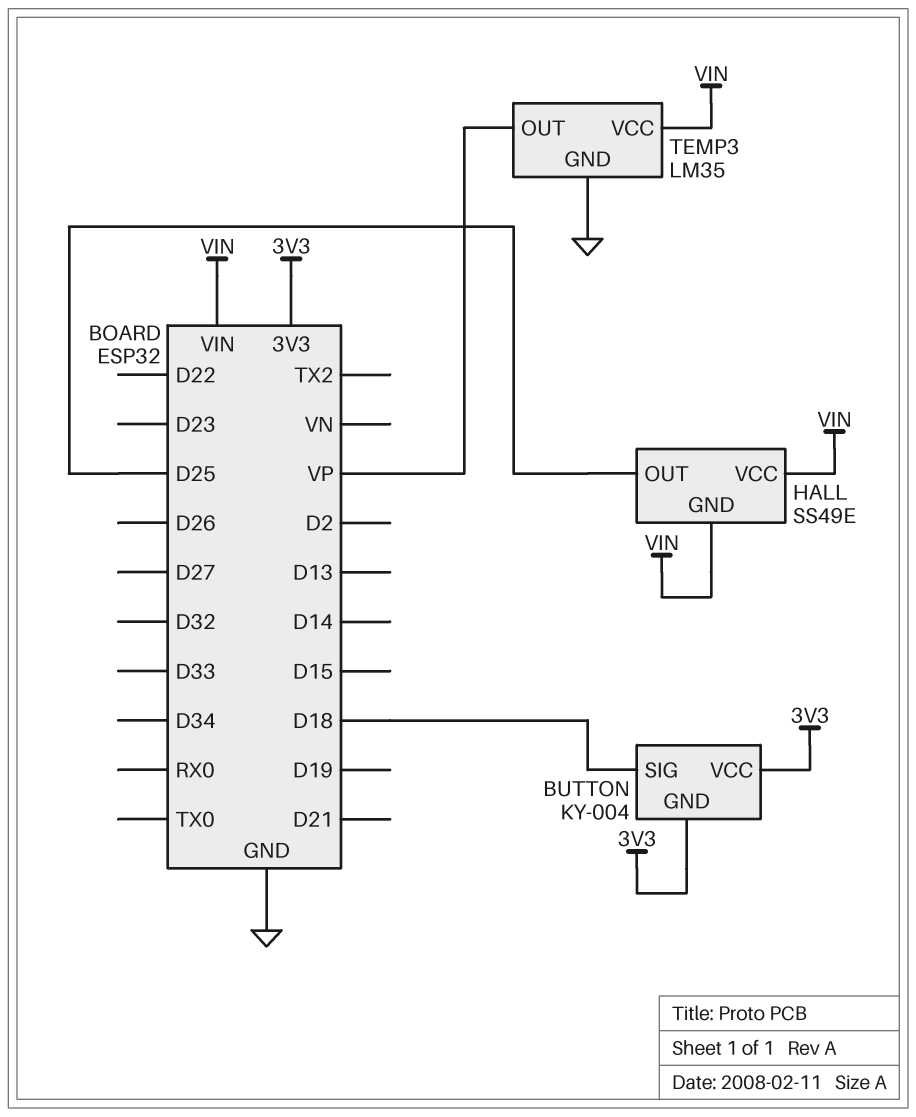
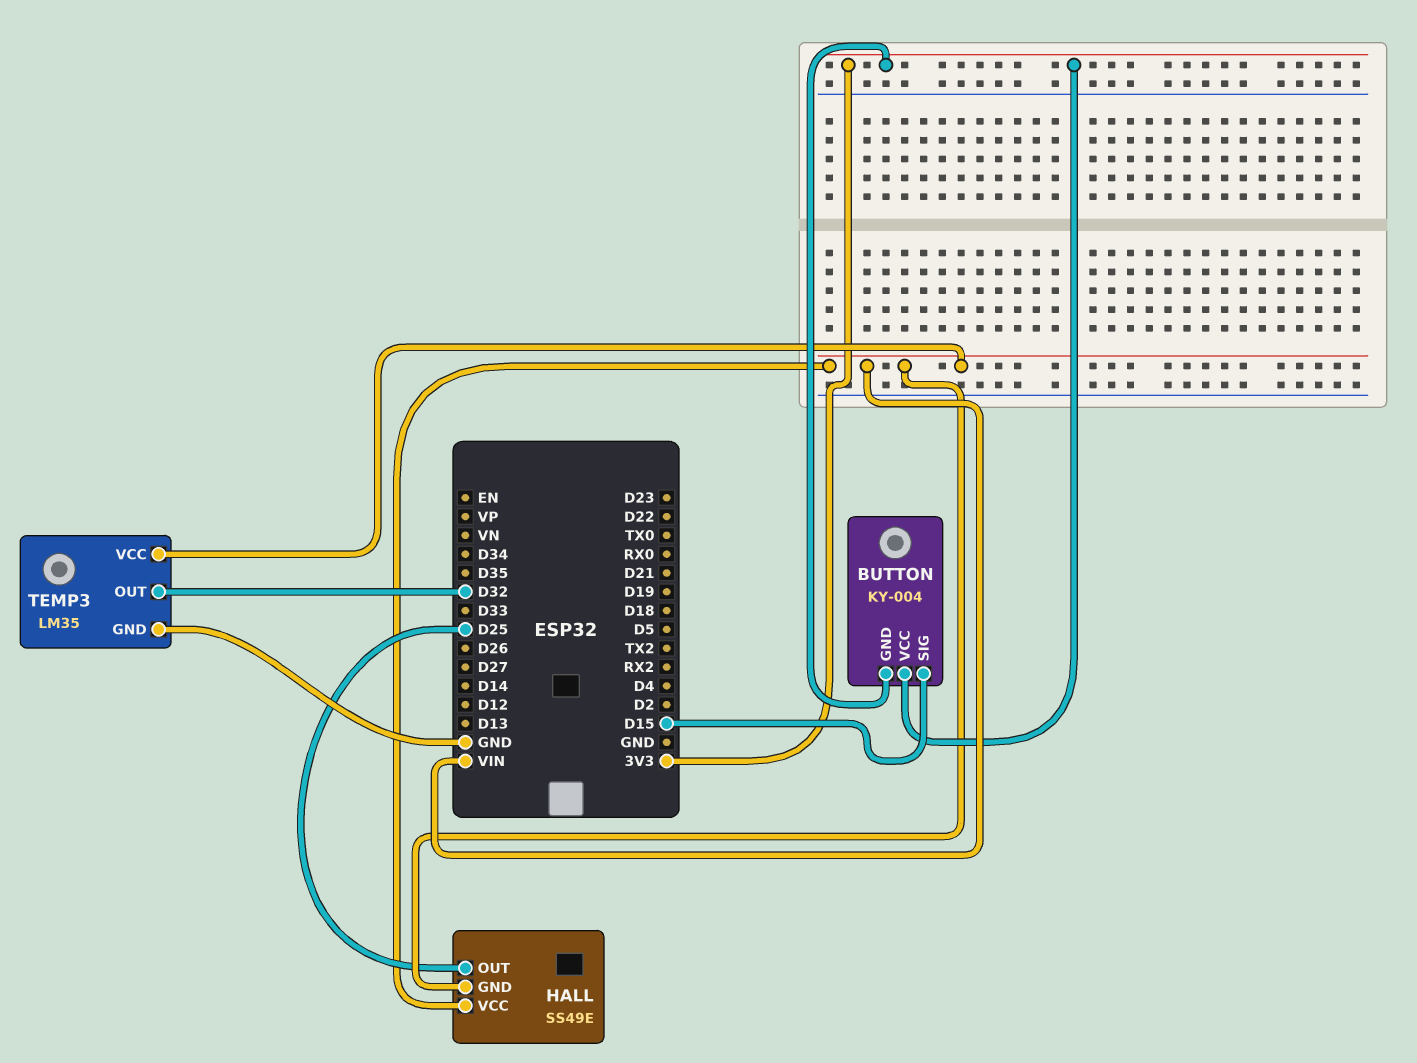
BUTTON pin SIG: D18 -> D15
TEMP3 pin OUT: VP -> D32

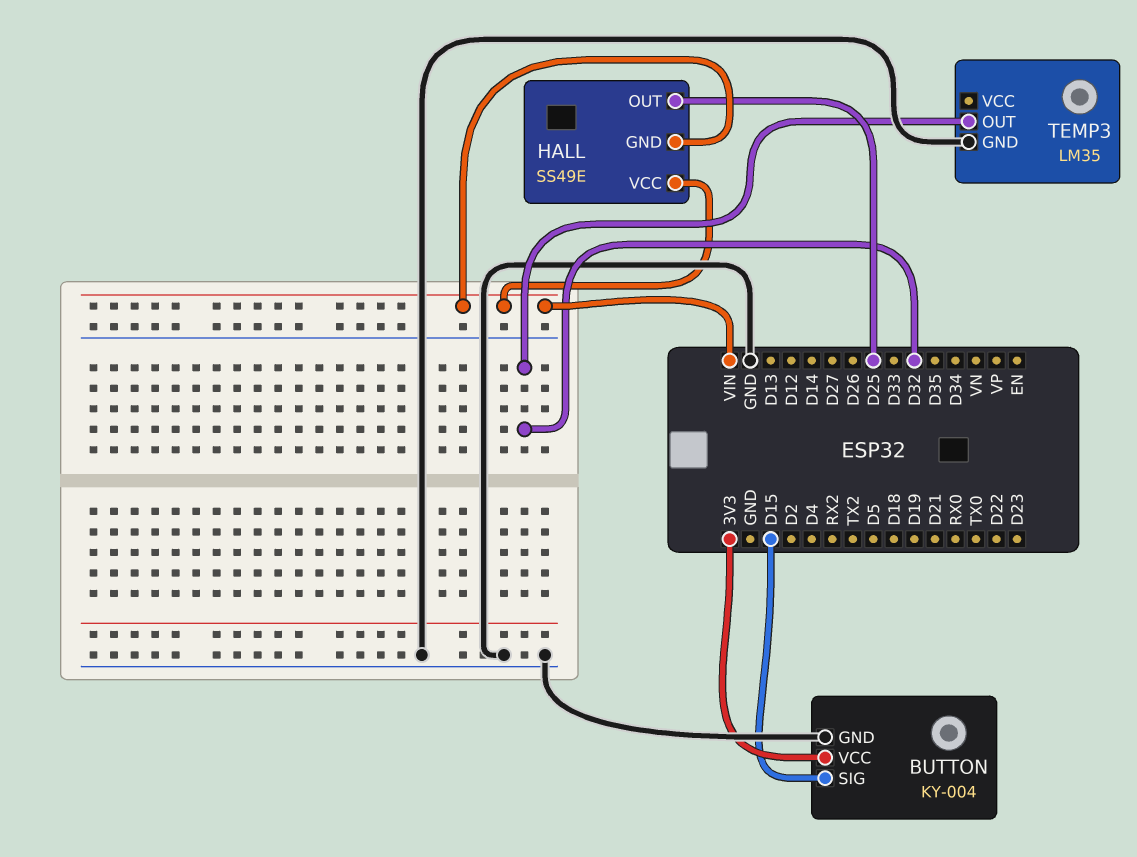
BUTTON pin GND: 3V3 -> GND
TEMP3 pin VCC: VIN -> none

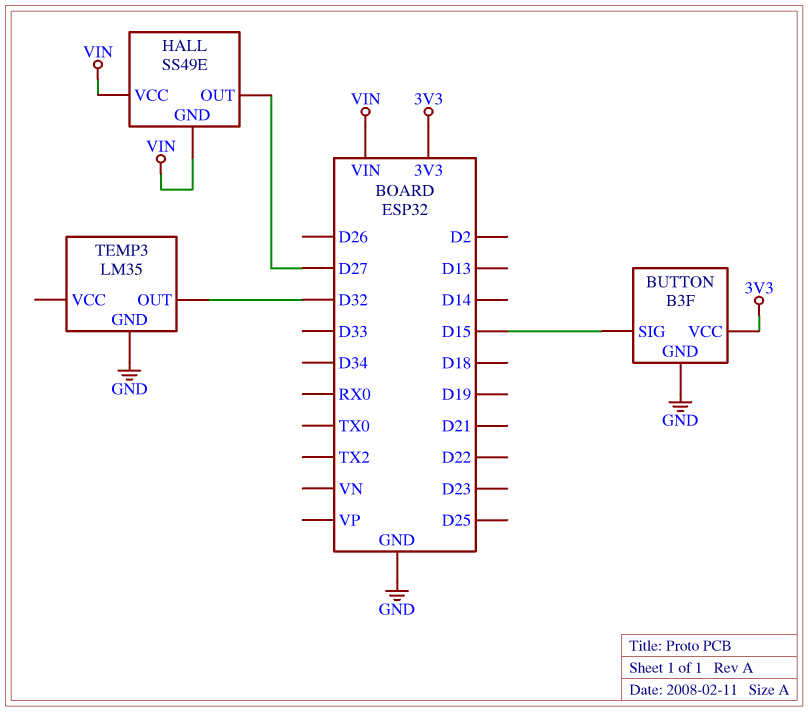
BUTTON: KY-004 -> B3F
HALL pin OUT: D25 -> D27

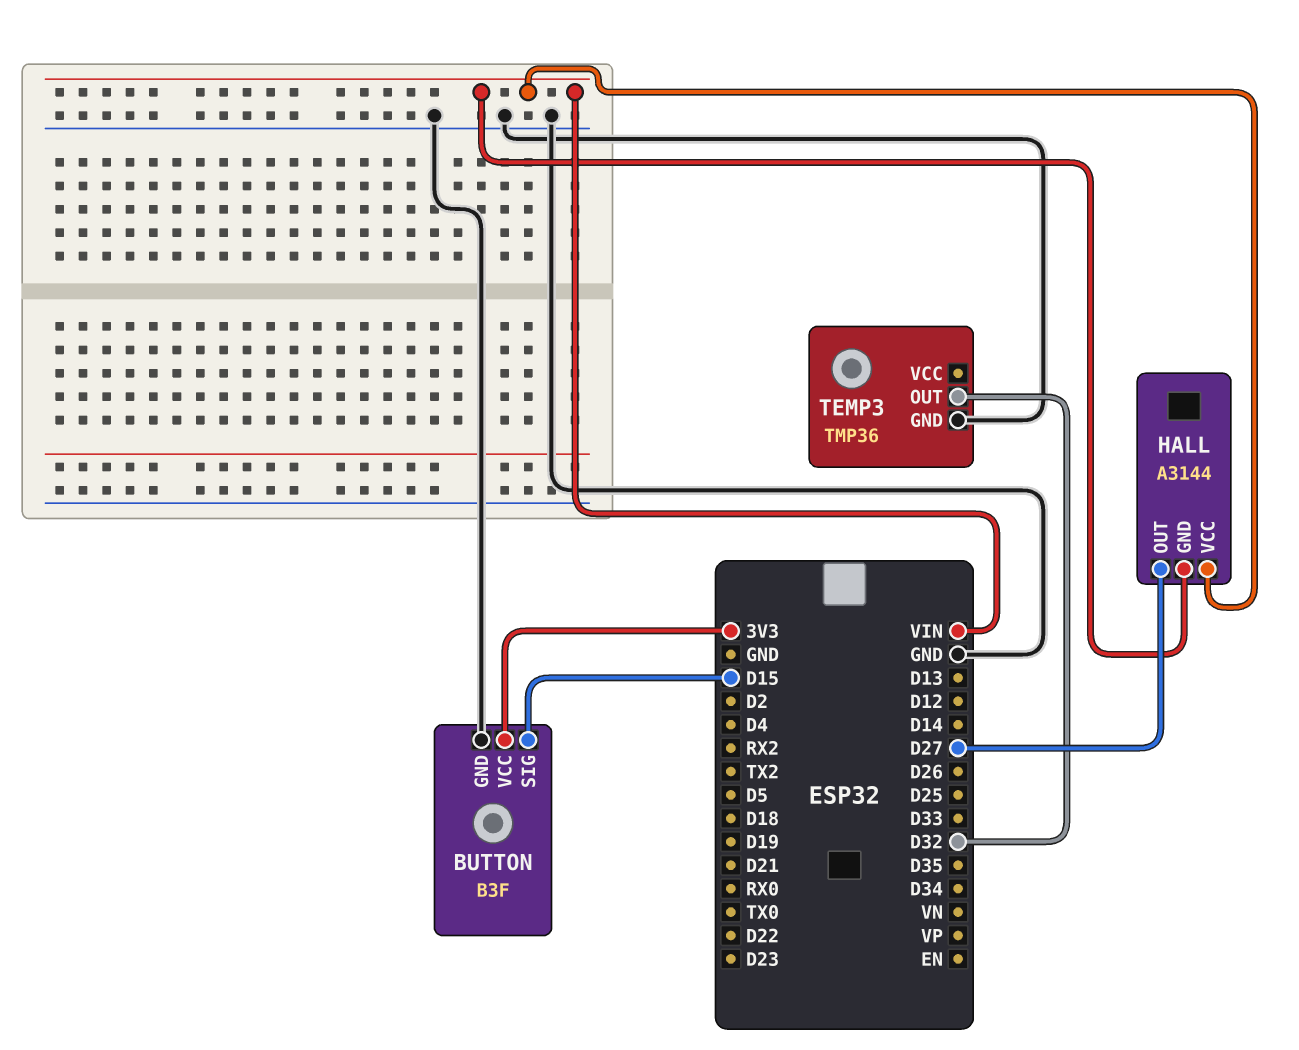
HALL: SS49E -> A3144
TEMP3: LM35 -> TMP36

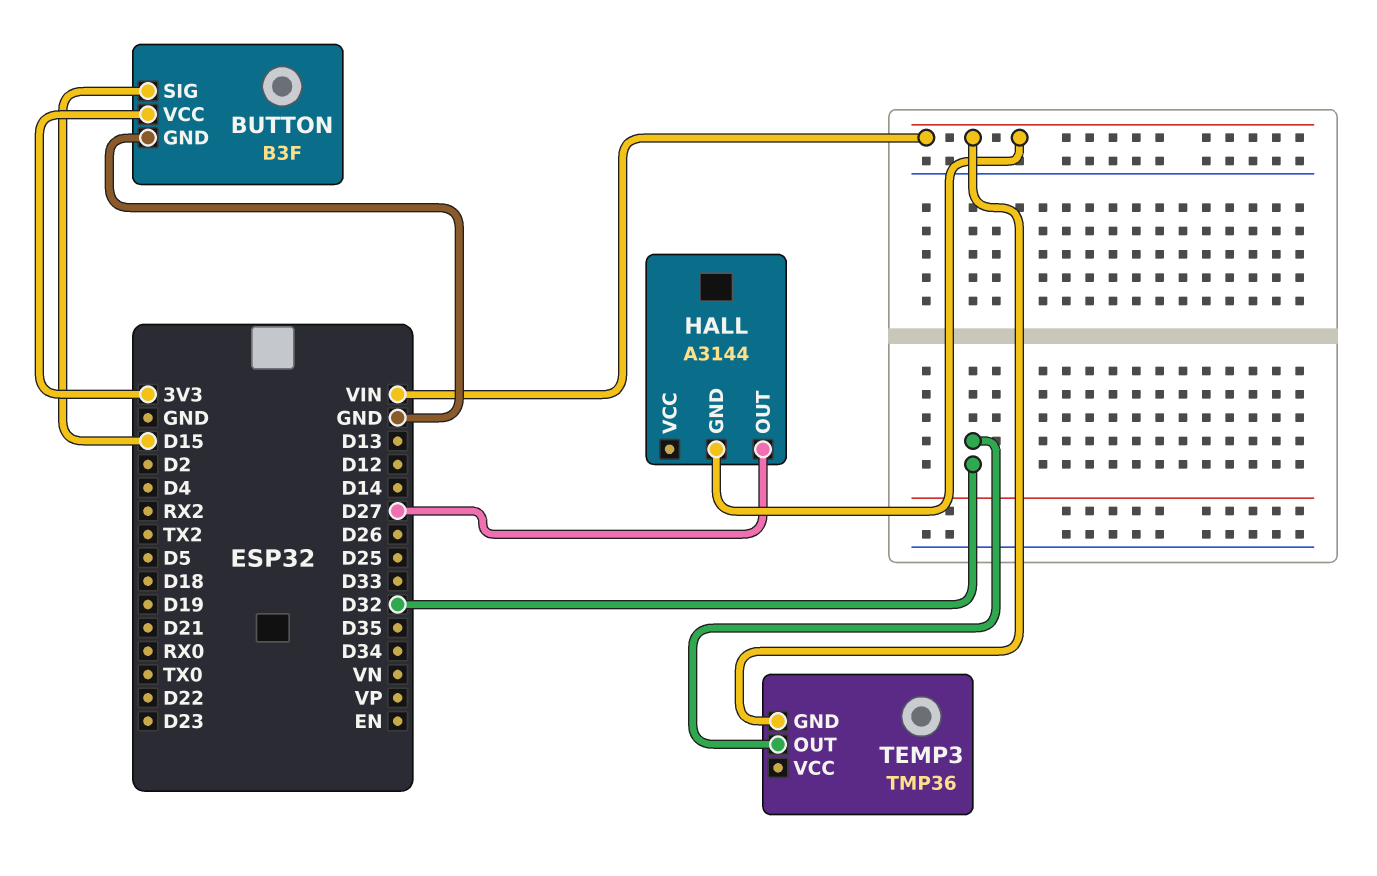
HALL pin VCC: VIN -> none
TEMP3 pin GND: GND -> VIN

